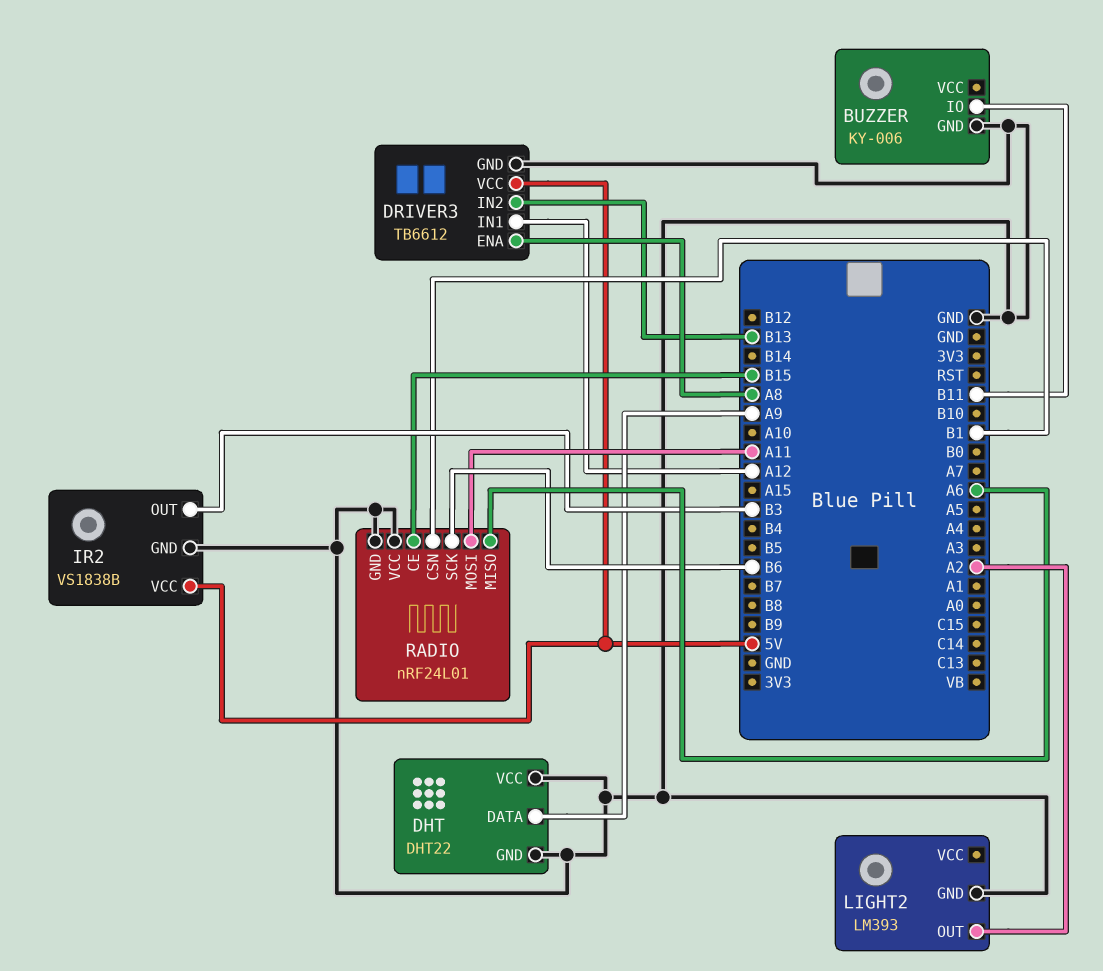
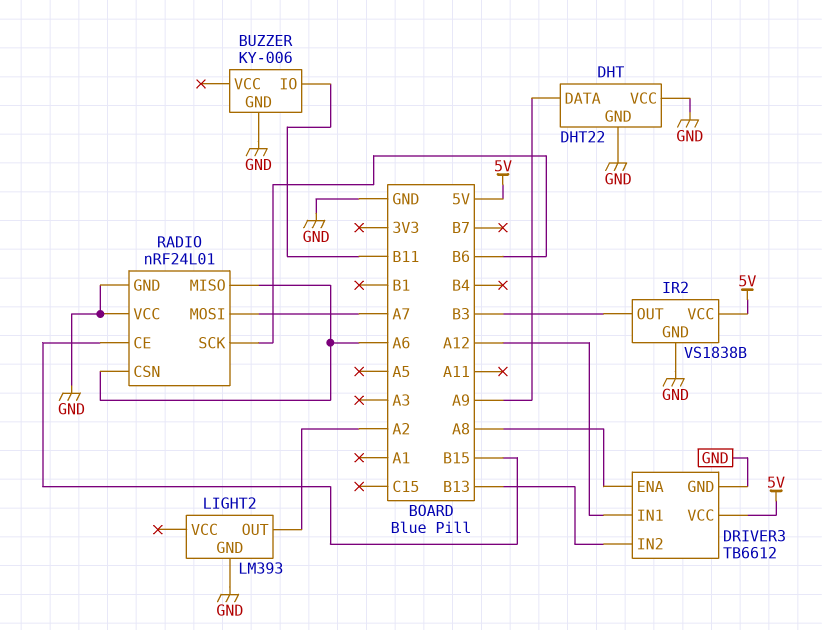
RADIO pin CSN: B1 -> A6
RADIO pin MOSI: A11 -> A7

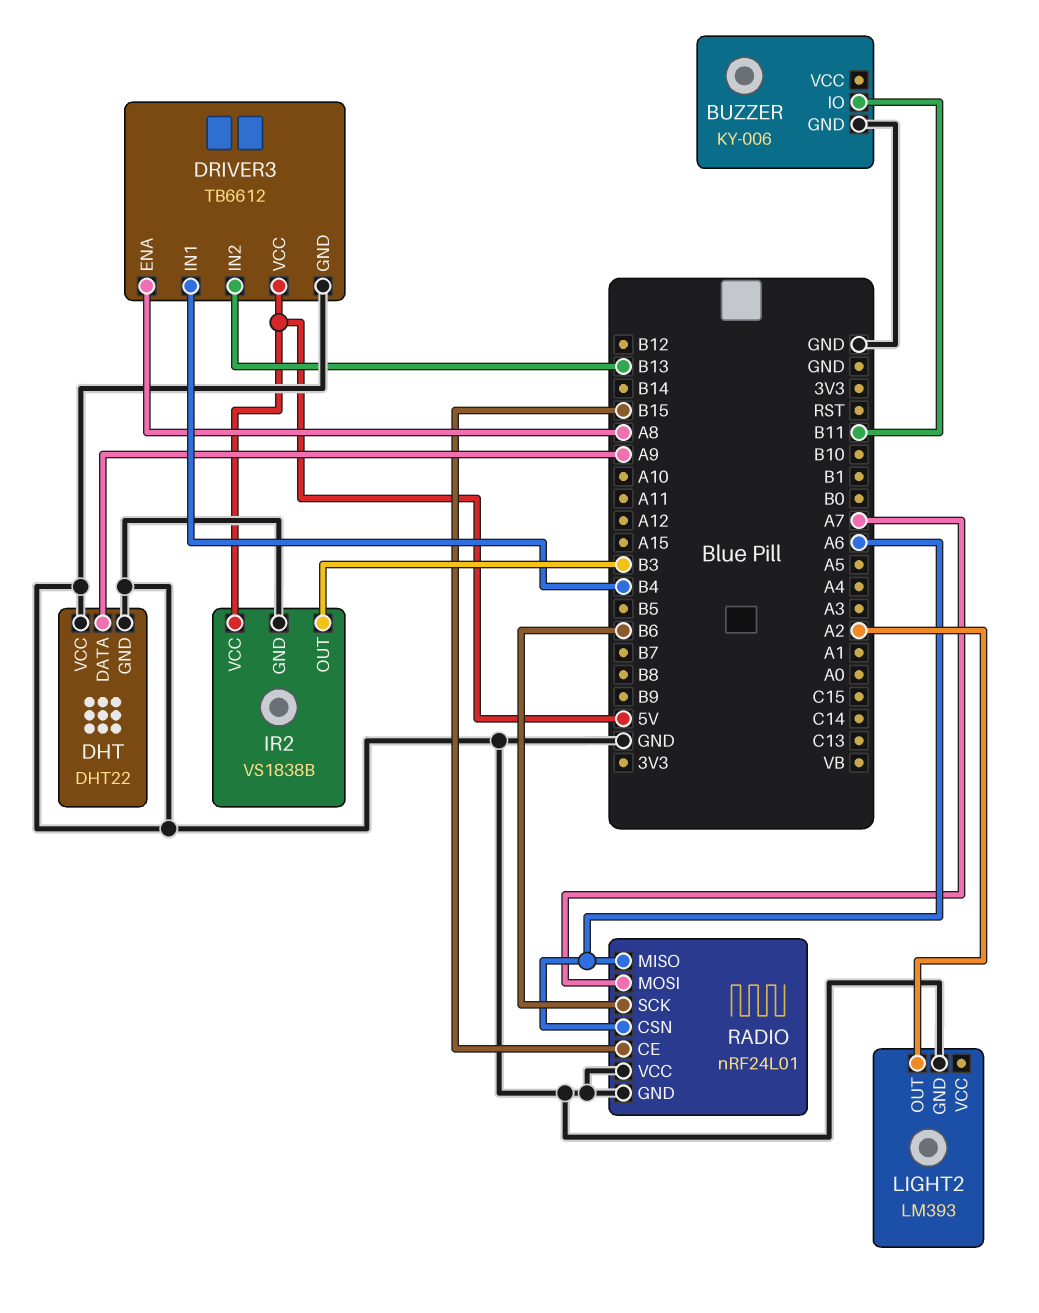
DRIVER3 pin IN1: A12 -> B4

